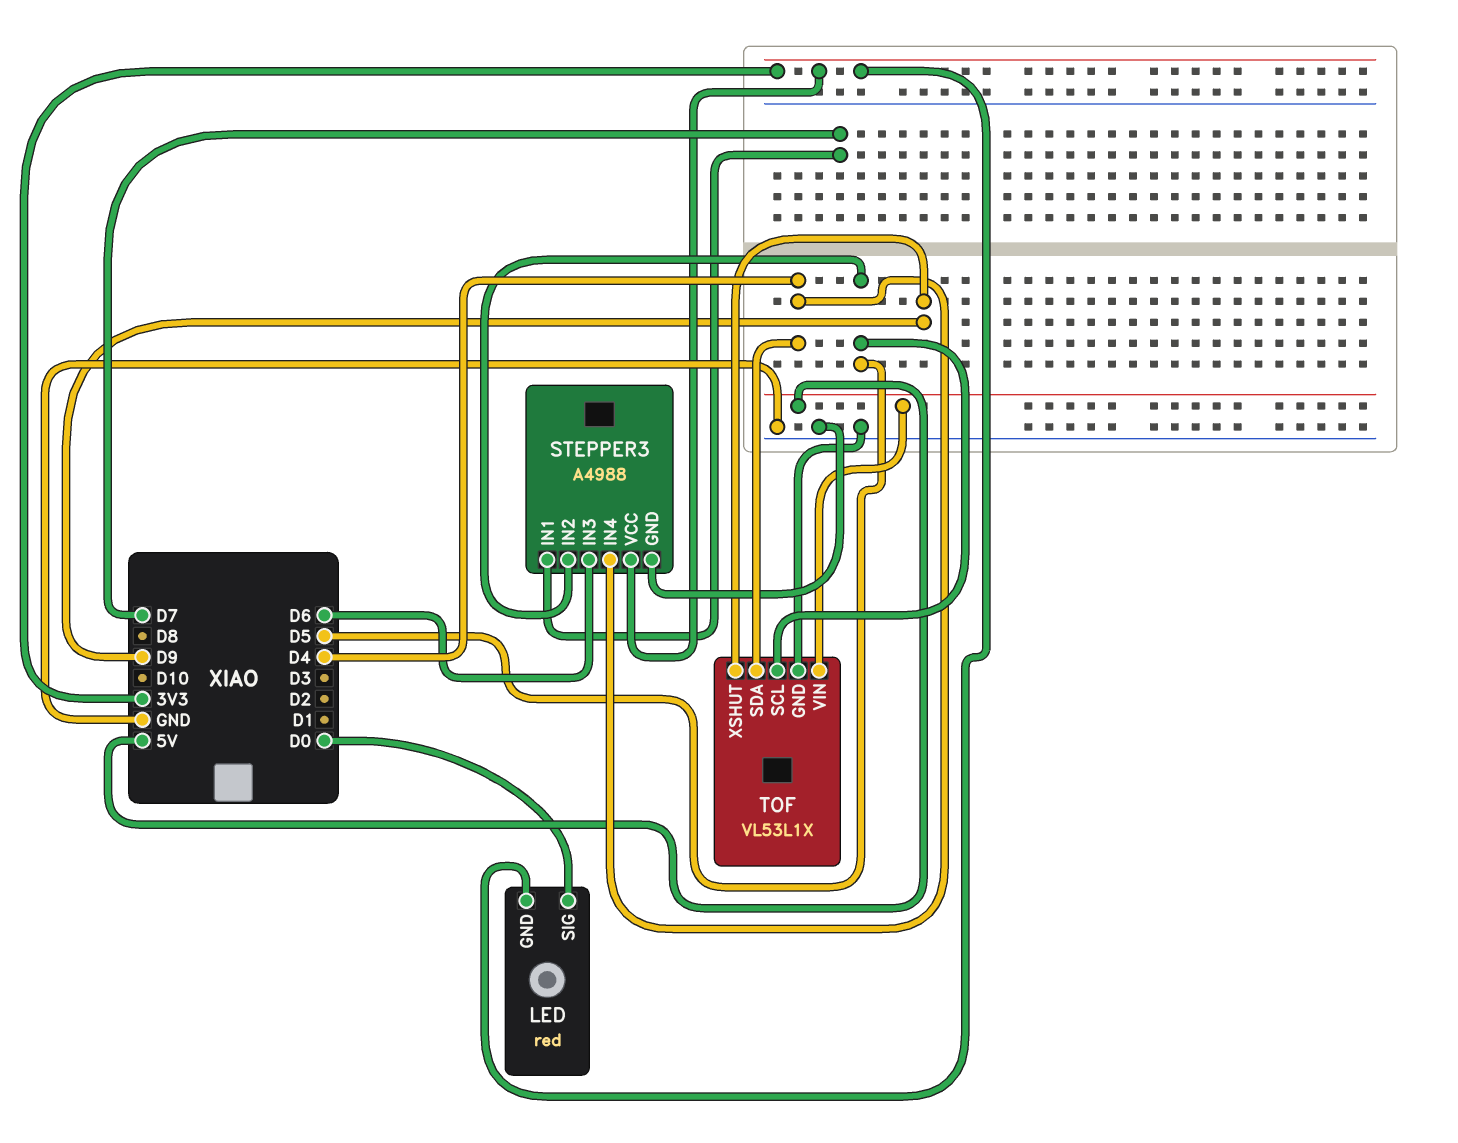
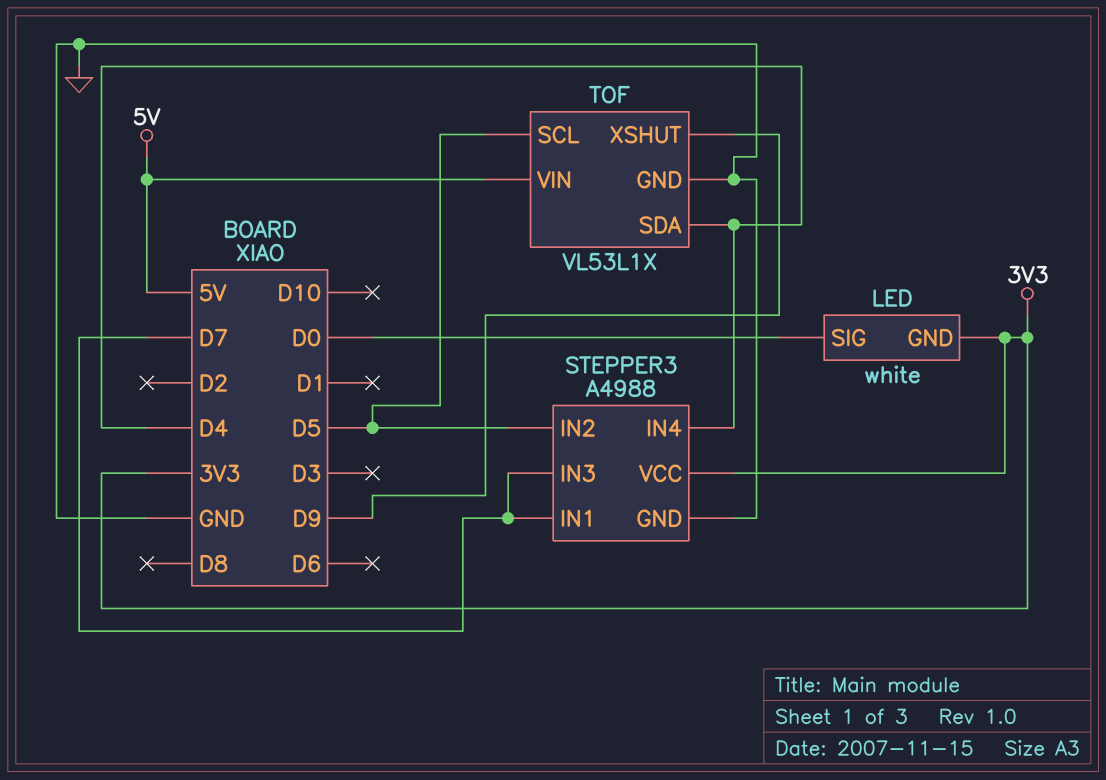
LED: red -> white
STEPPER3 pin IN3: D6 -> D7

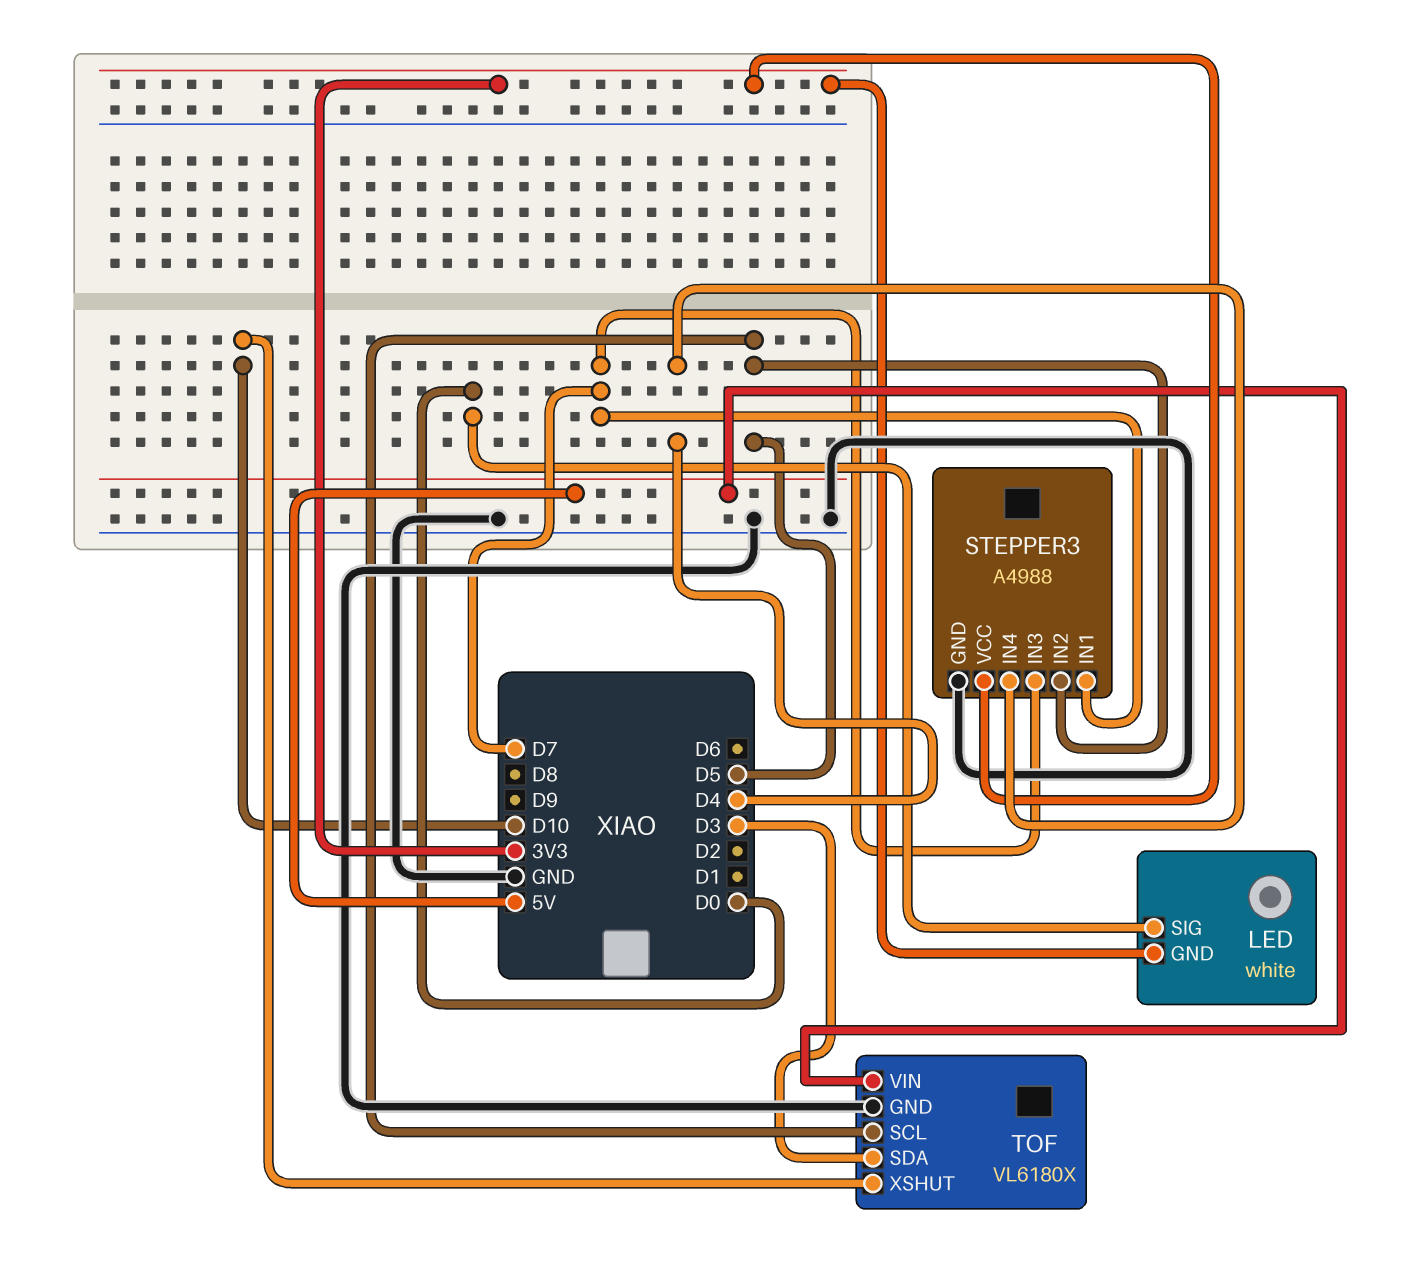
TOF: VL53L1X -> VL6180X
TOF pin SDA: D4 -> D3
TOF pin XSHUT: D9 -> D10

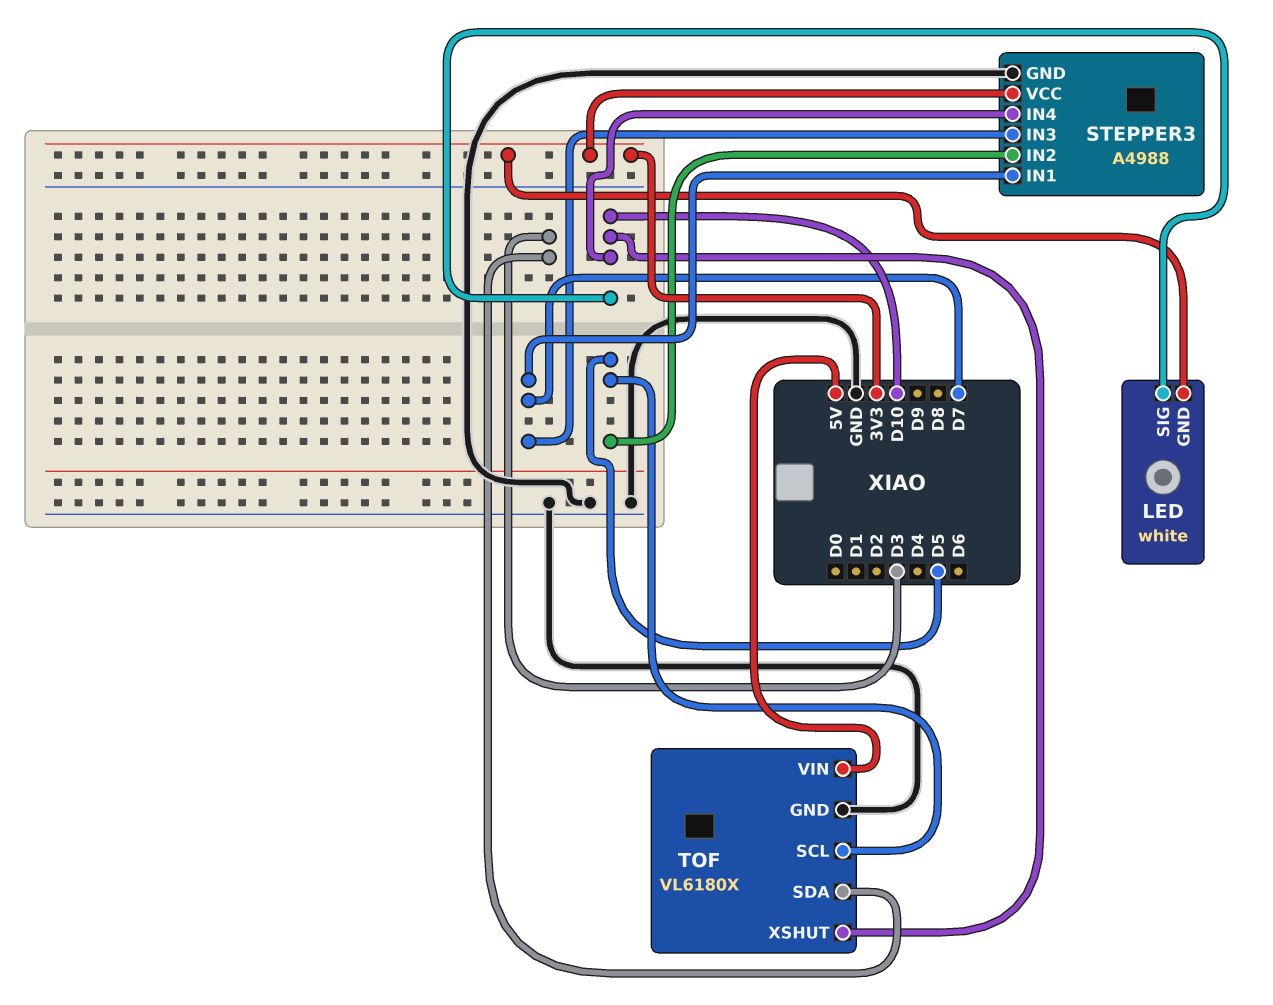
LED pin SIG: D0 -> D10
STEPPER3 pin IN4: D4 -> D10

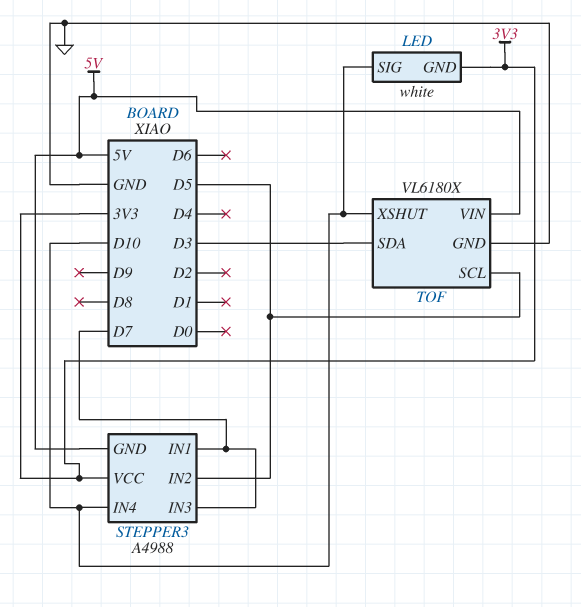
STEPPER3 pin GND: GND -> 5V

